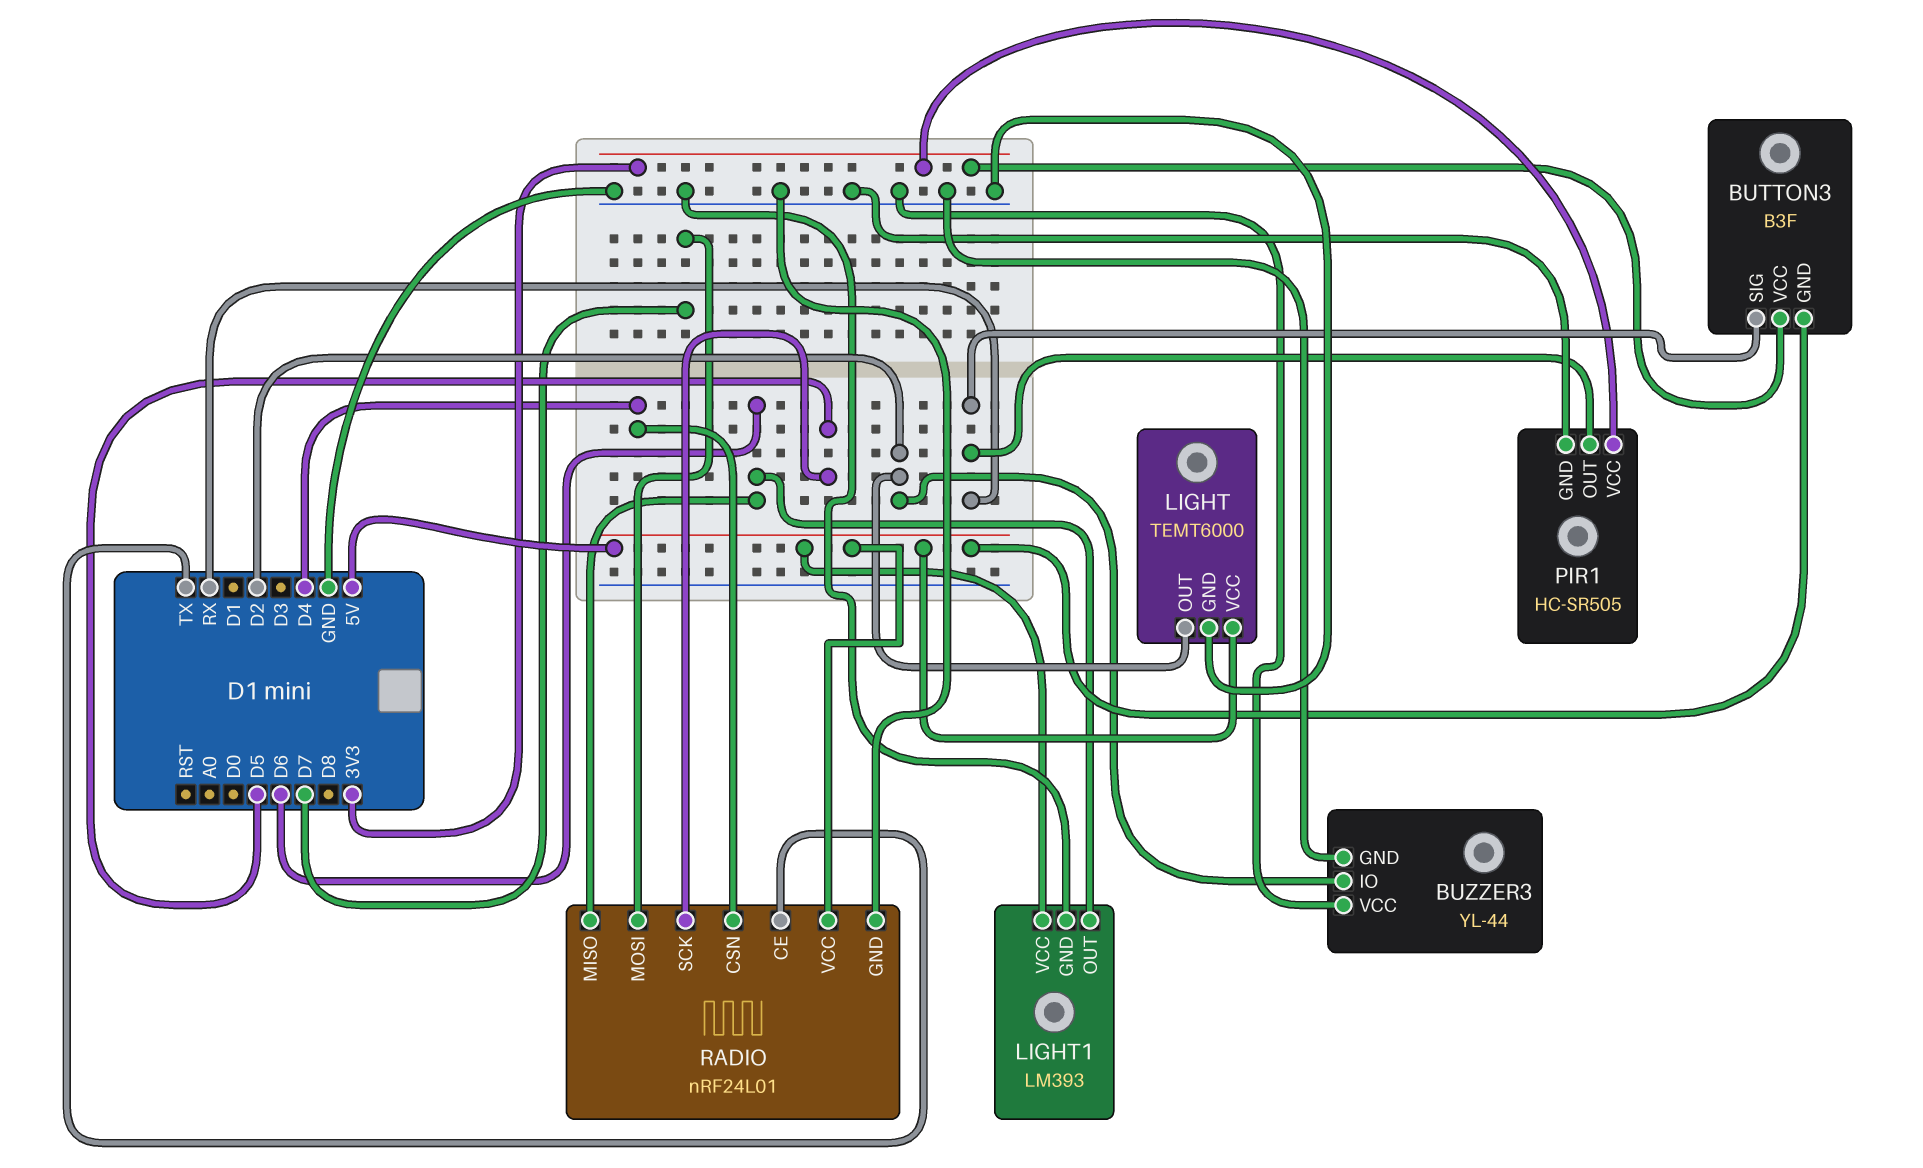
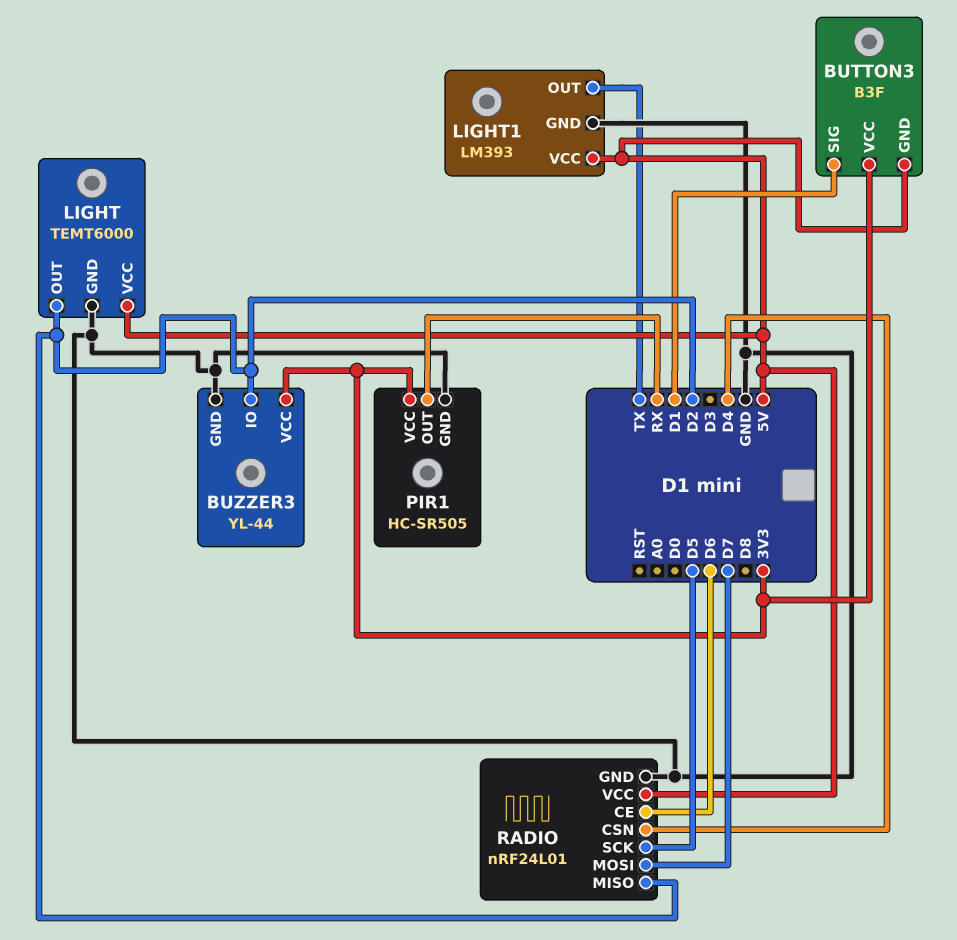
BUTTON3 pin SIG: RX -> D1
BUZZER3 pin VCC: GND -> 3V3
LIGHT1 pin OUT: D6 -> TX
RADIO pin CE: TX -> D6
RADIO pin MISO: D6 -> D2

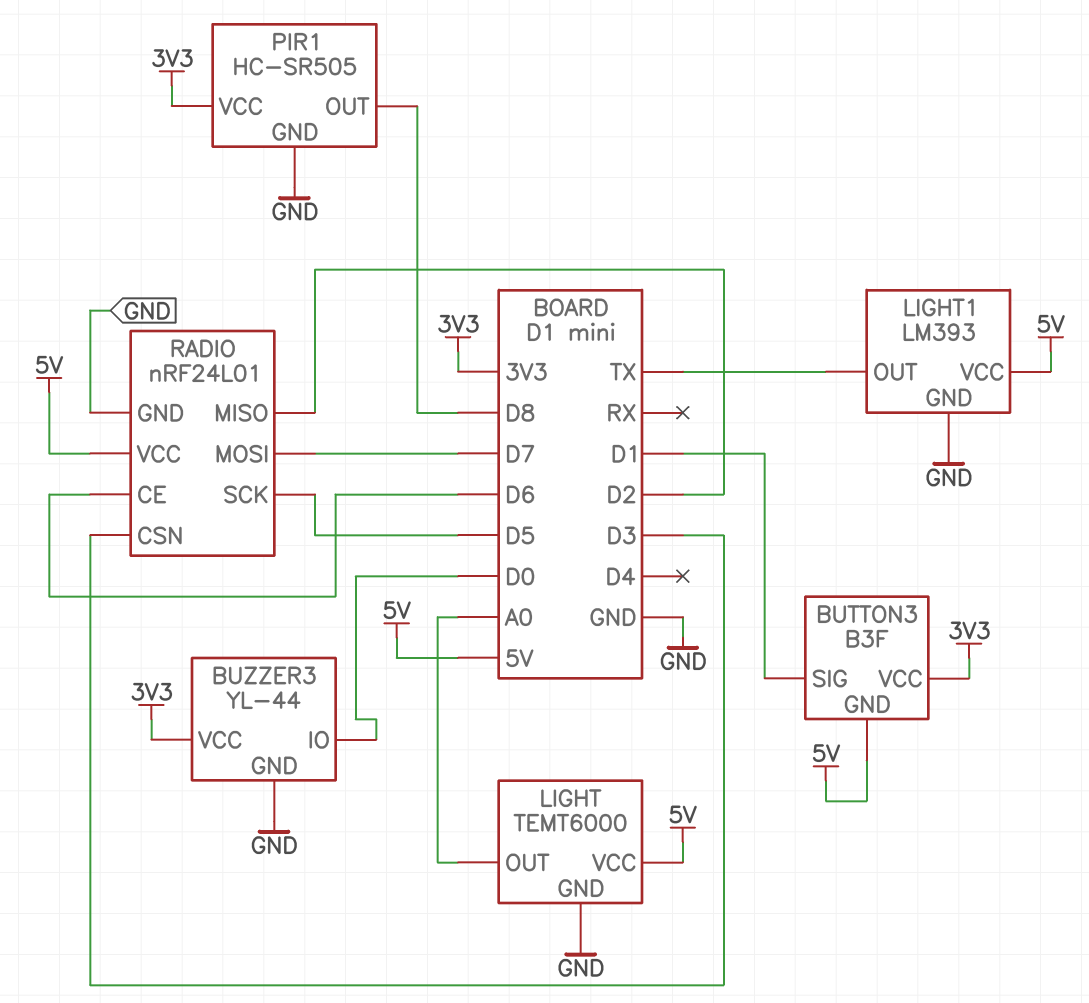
BUZZER3 pin IO: D2 -> D0
LIGHT pin OUT: D2 -> A0
PIR1 pin OUT: RX -> D8
RADIO pin CSN: D4 -> D3

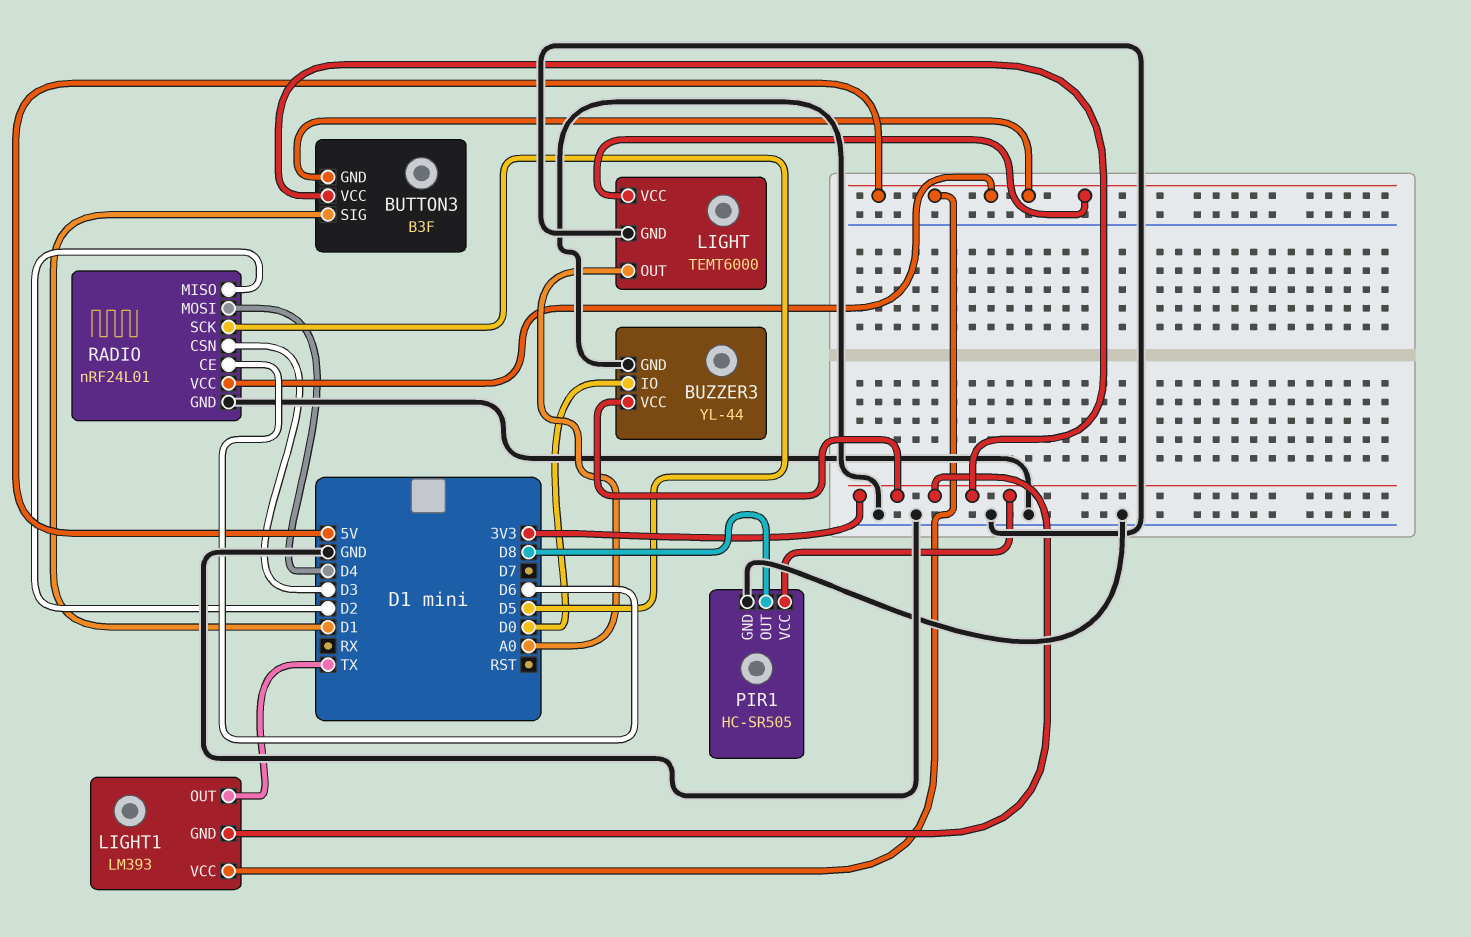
LIGHT1 pin GND: GND -> 3V3
RADIO pin MOSI: D7 -> D4

